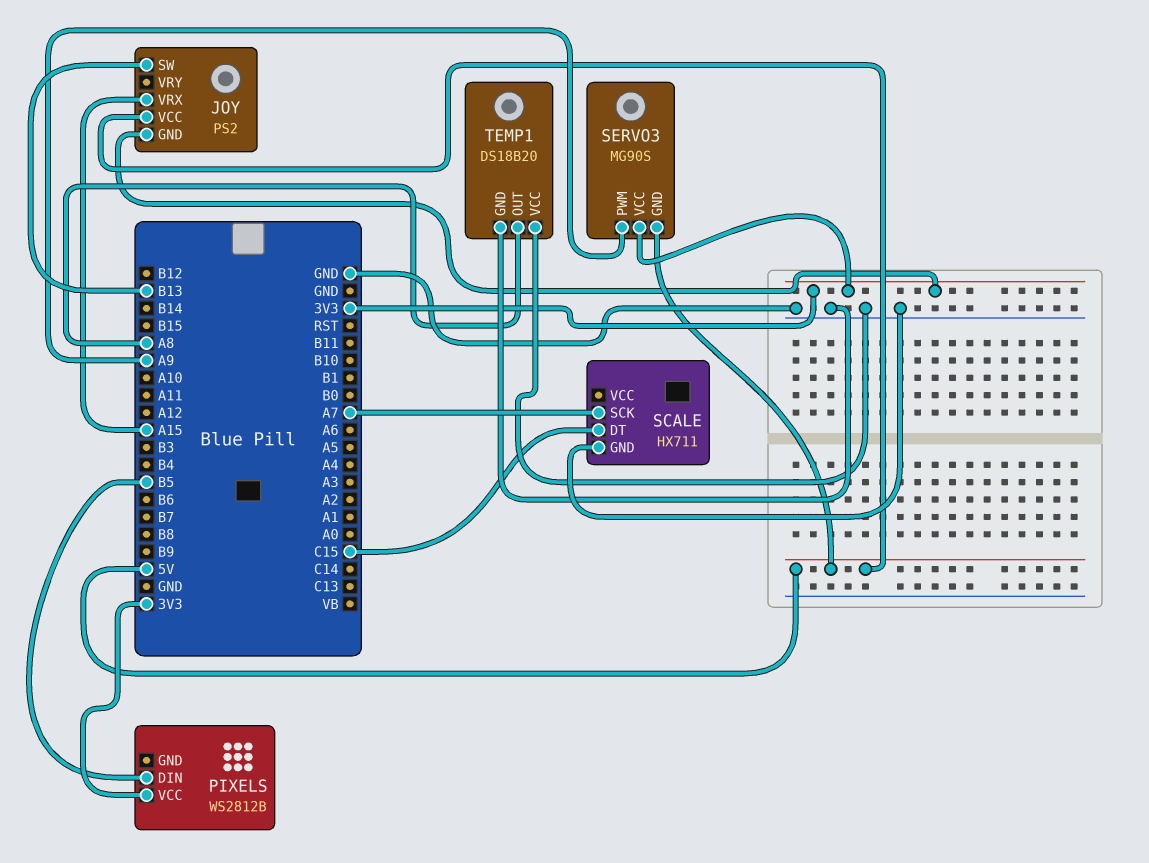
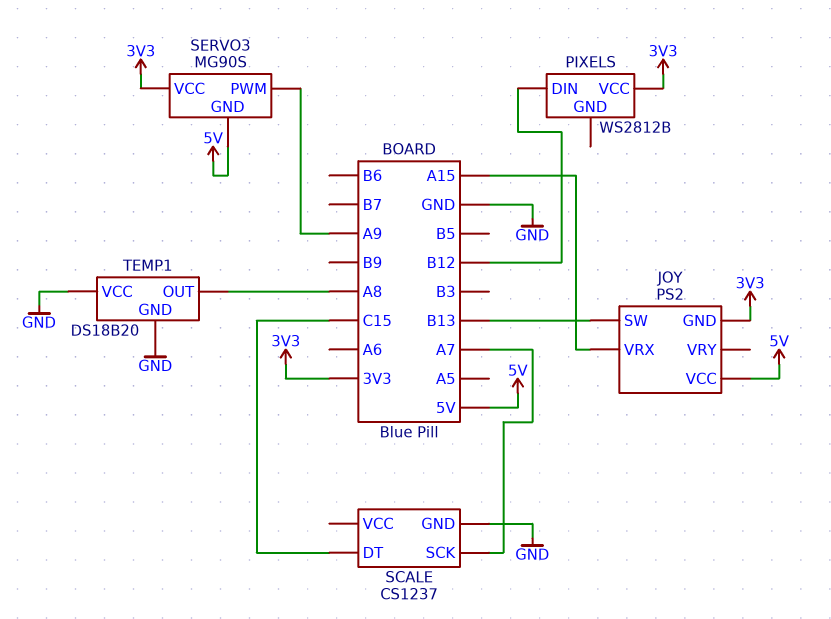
PIXELS pin DIN: B5 -> B12
SCALE: HX711 -> CS1237

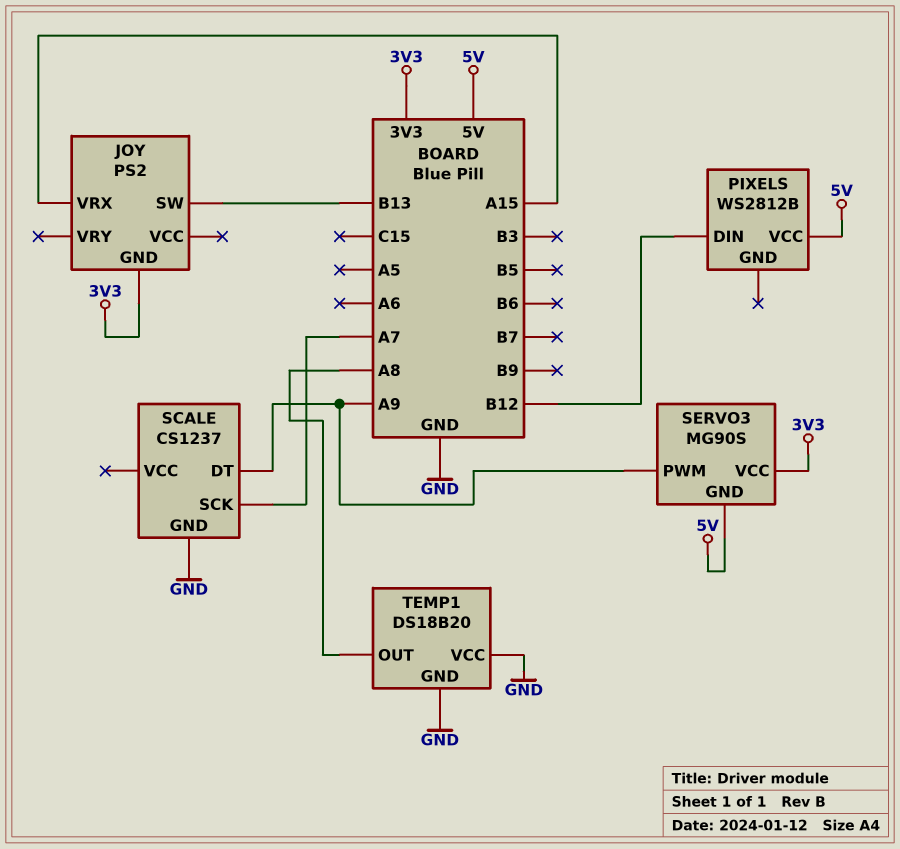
JOY pin VCC: 5V -> none
PIXELS pin VCC: 3V3 -> 5V
SCALE pin DT: C15 -> A9

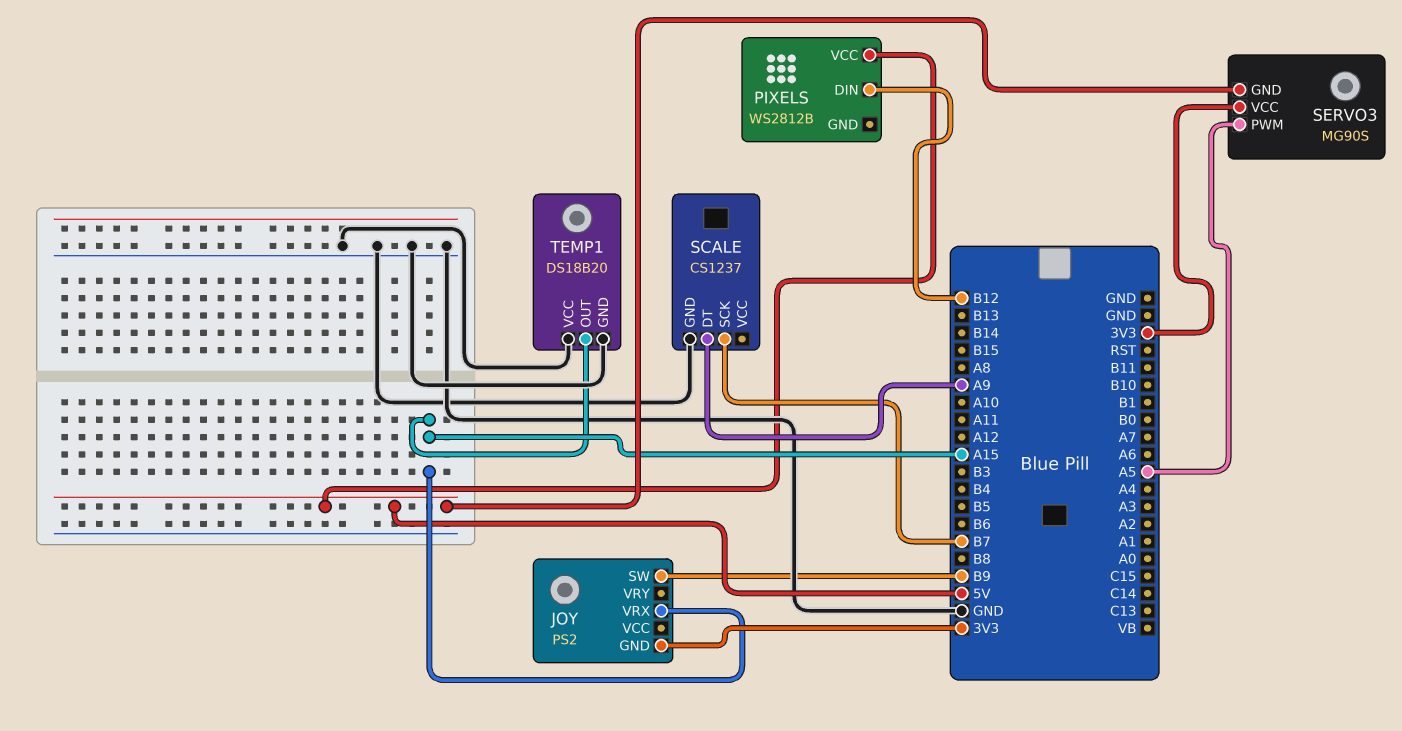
JOY pin SW: B13 -> B9
SCALE pin SCK: A7 -> B7
SERVO3 pin PWM: A9 -> A5
TEMP1 pin OUT: A8 -> A15

